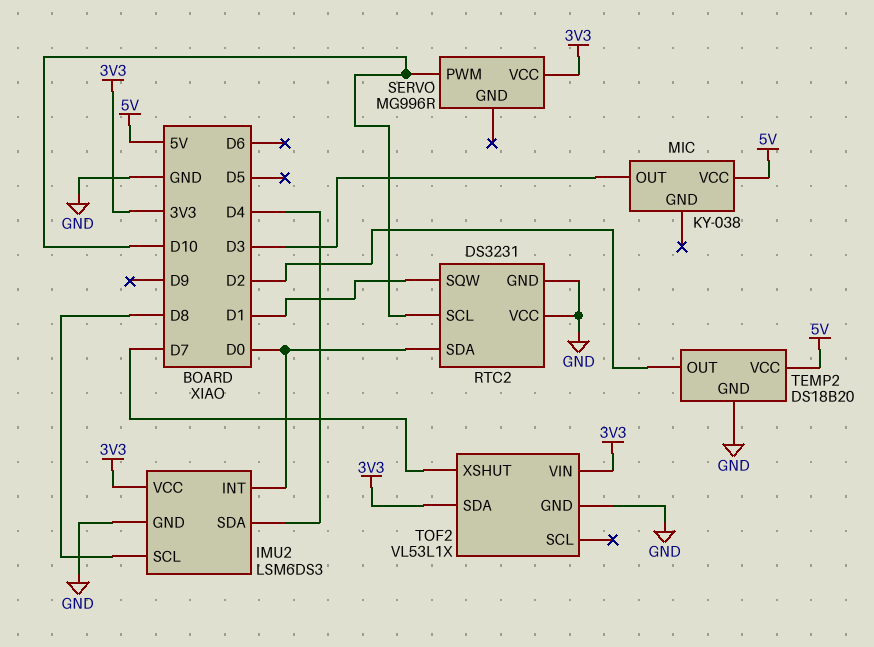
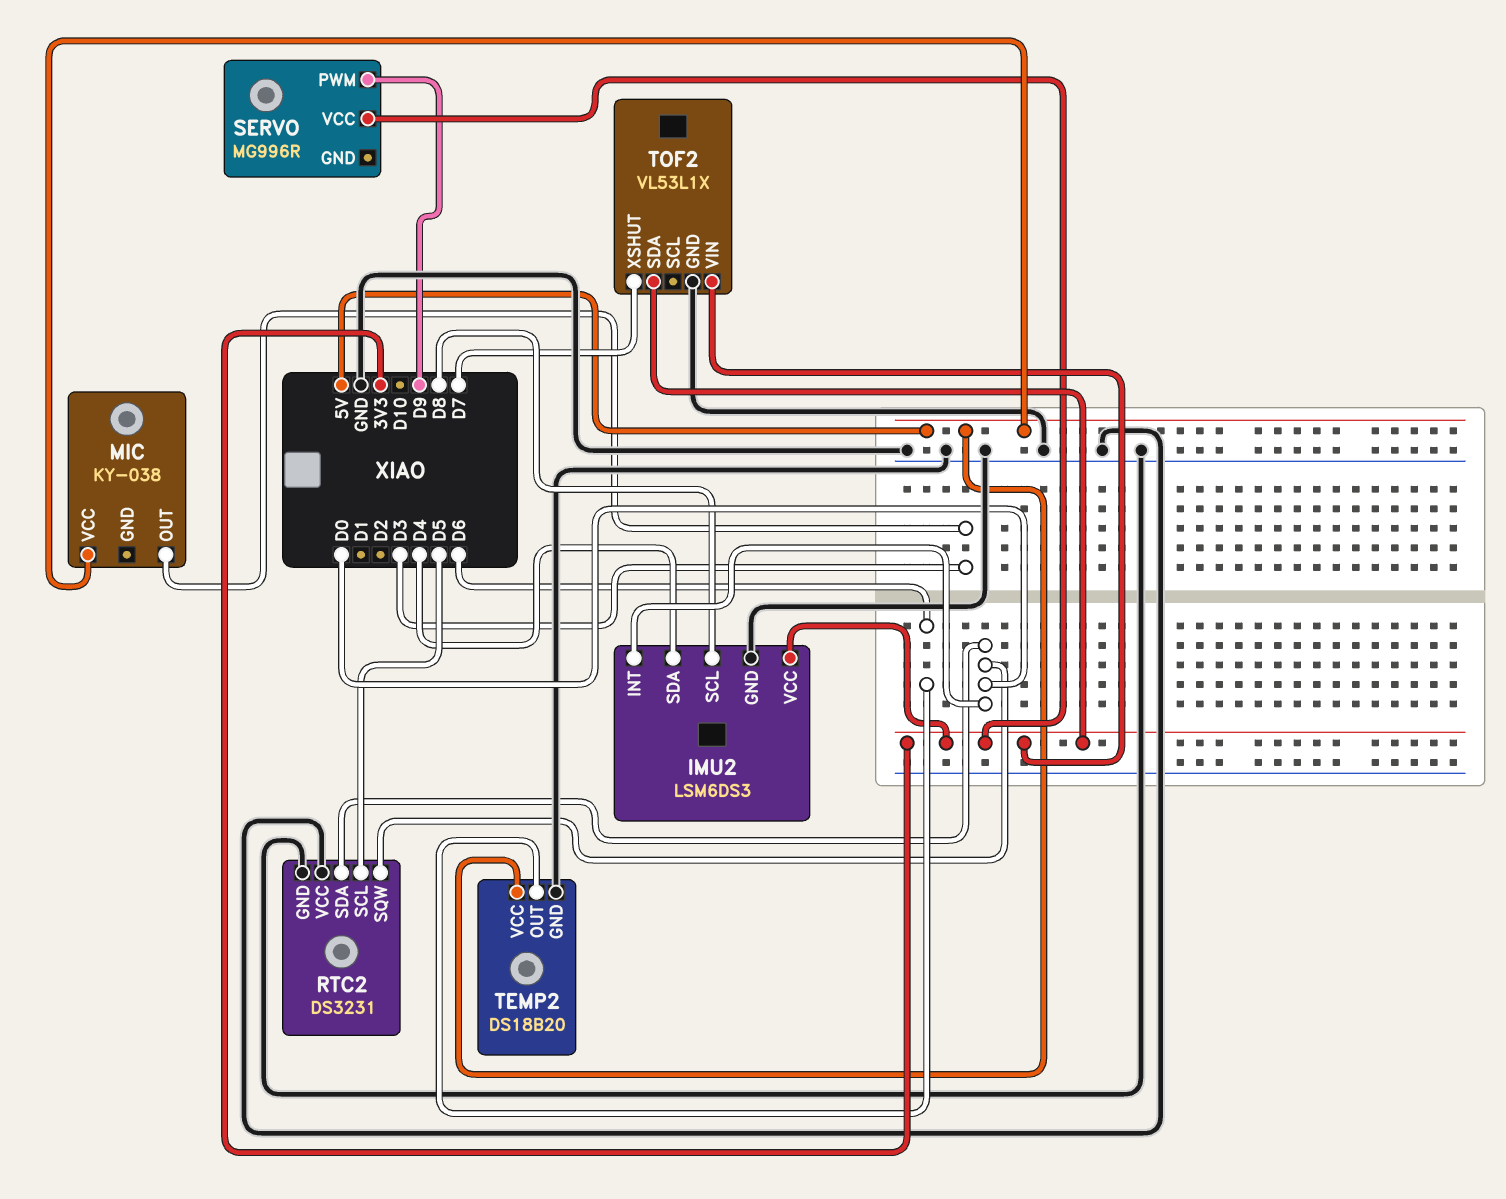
RTC2 pin SCL: D10 -> D5
RTC2 pin SQW: D1 -> D0
SERVO pin PWM: D10 -> D9
TEMP2 pin OUT: D2 -> D6

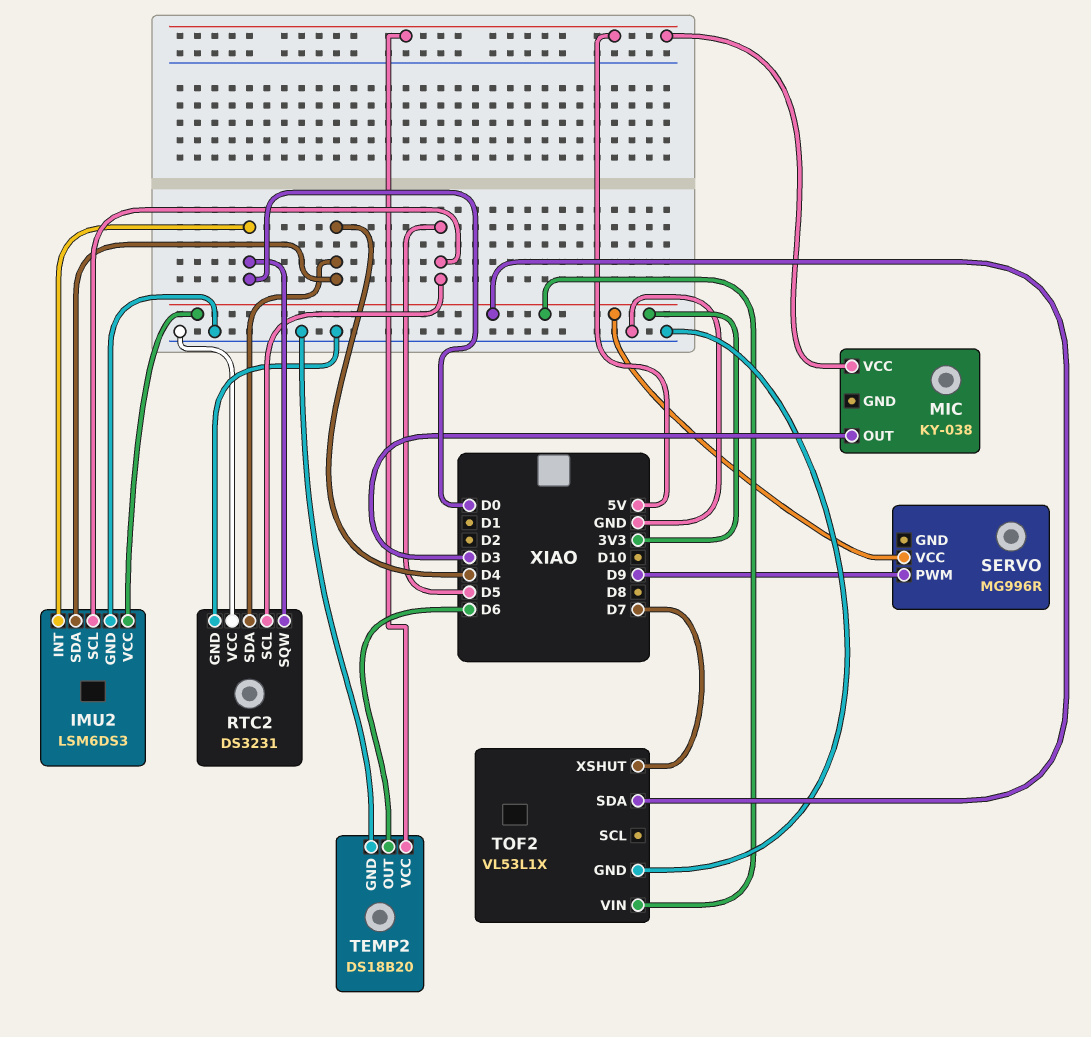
IMU2 pin SCL: D8 -> D5
RTC2 pin SDA: D0 -> D4

